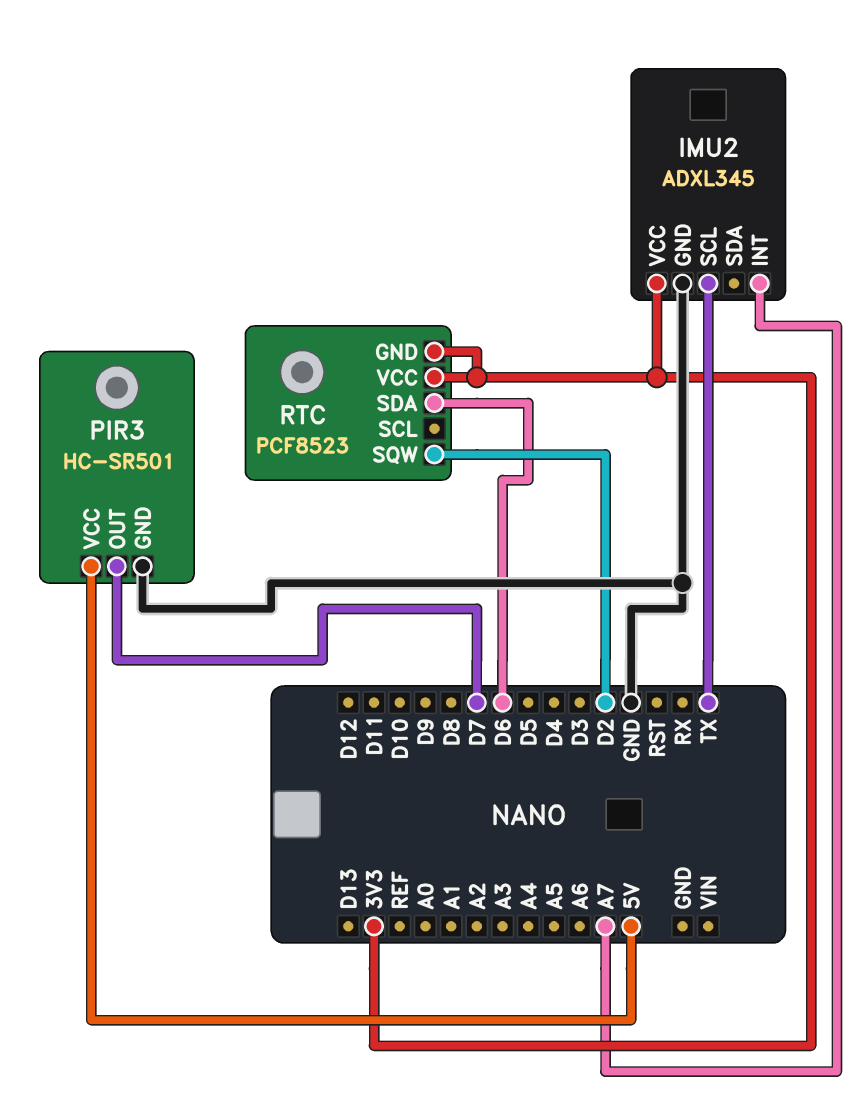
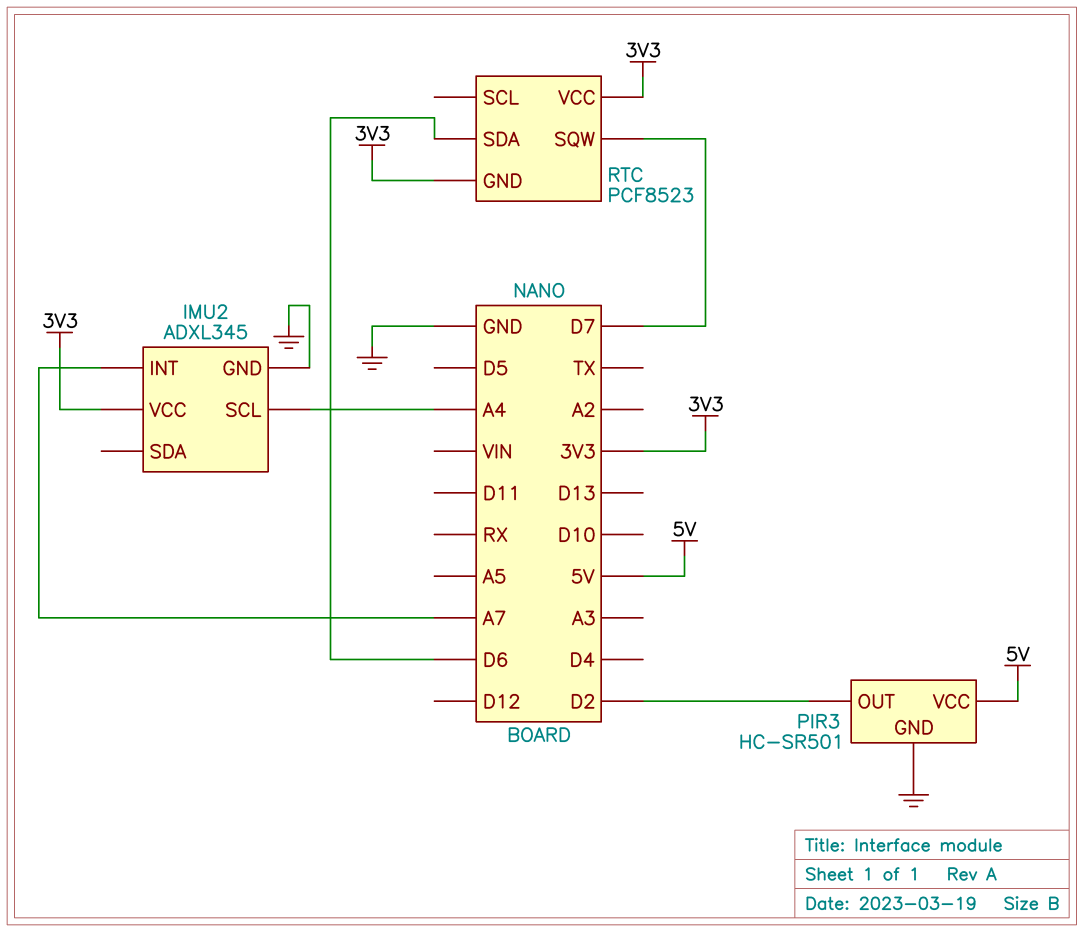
IMU2 pin SCL: TX -> A4
PIR3 pin OUT: D7 -> D2
RTC pin SQW: D2 -> D7

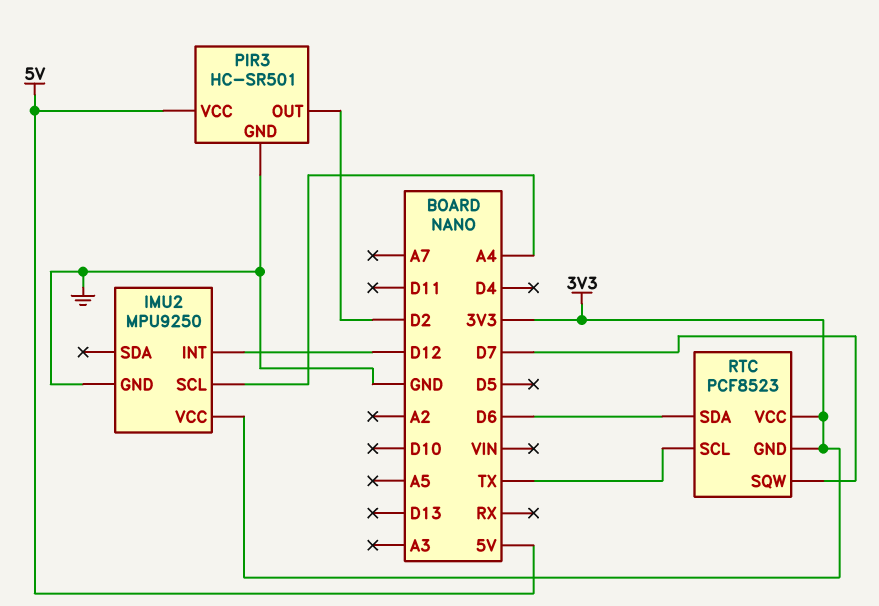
IMU2: ADXL345 -> MPU9250
IMU2 pin INT: A7 -> D12
RTC pin SCL: none -> TX

